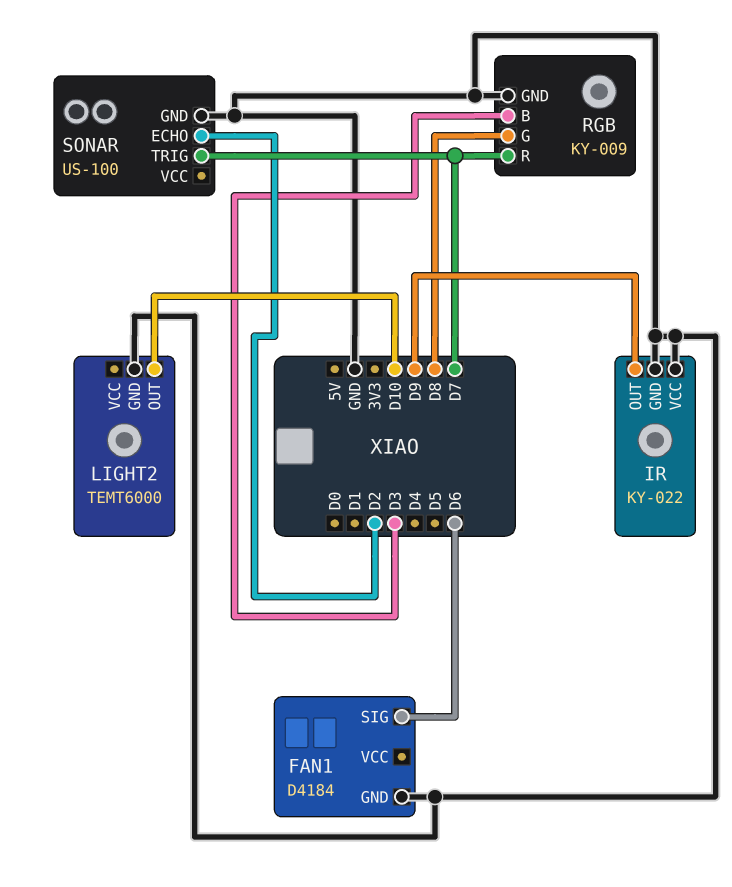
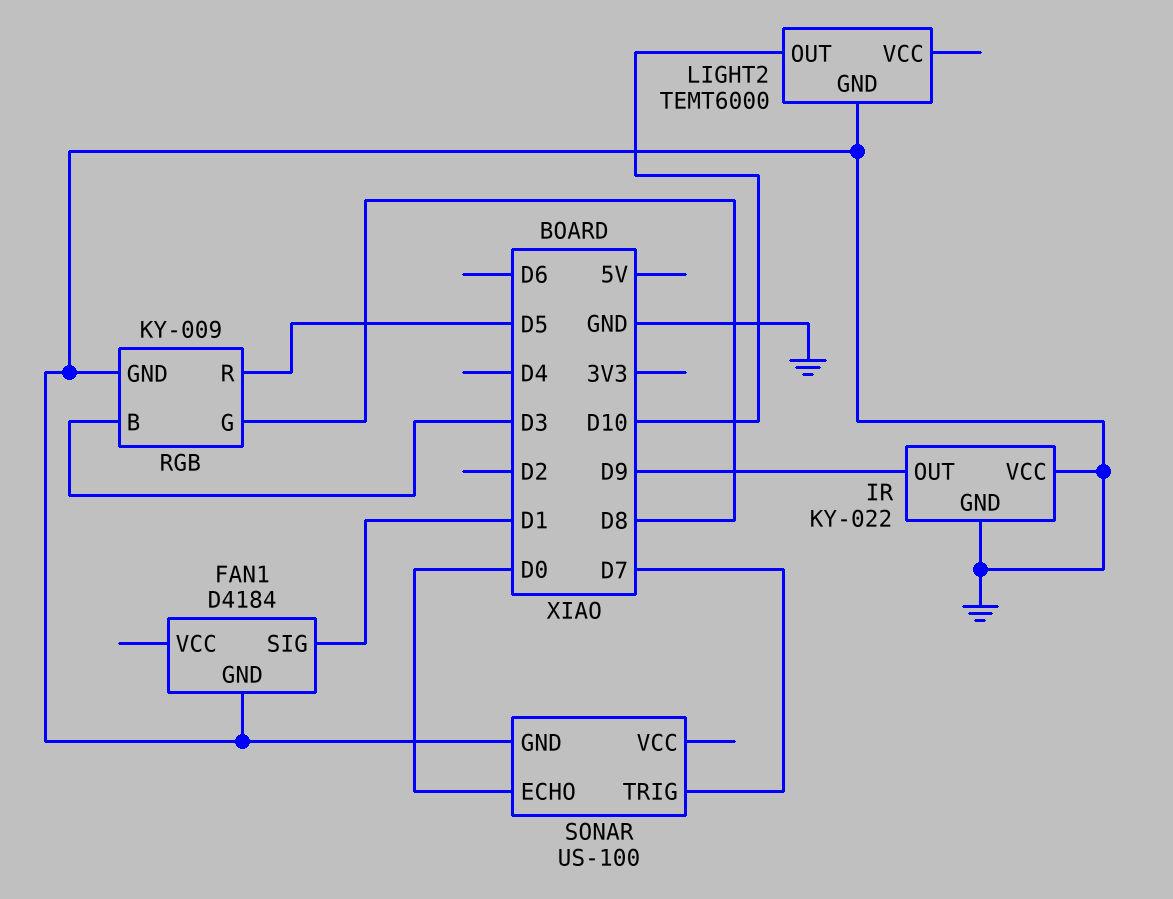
FAN1 pin SIG: D6 -> D1
RGB pin R: D7 -> D5
SONAR pin ECHO: D2 -> D0

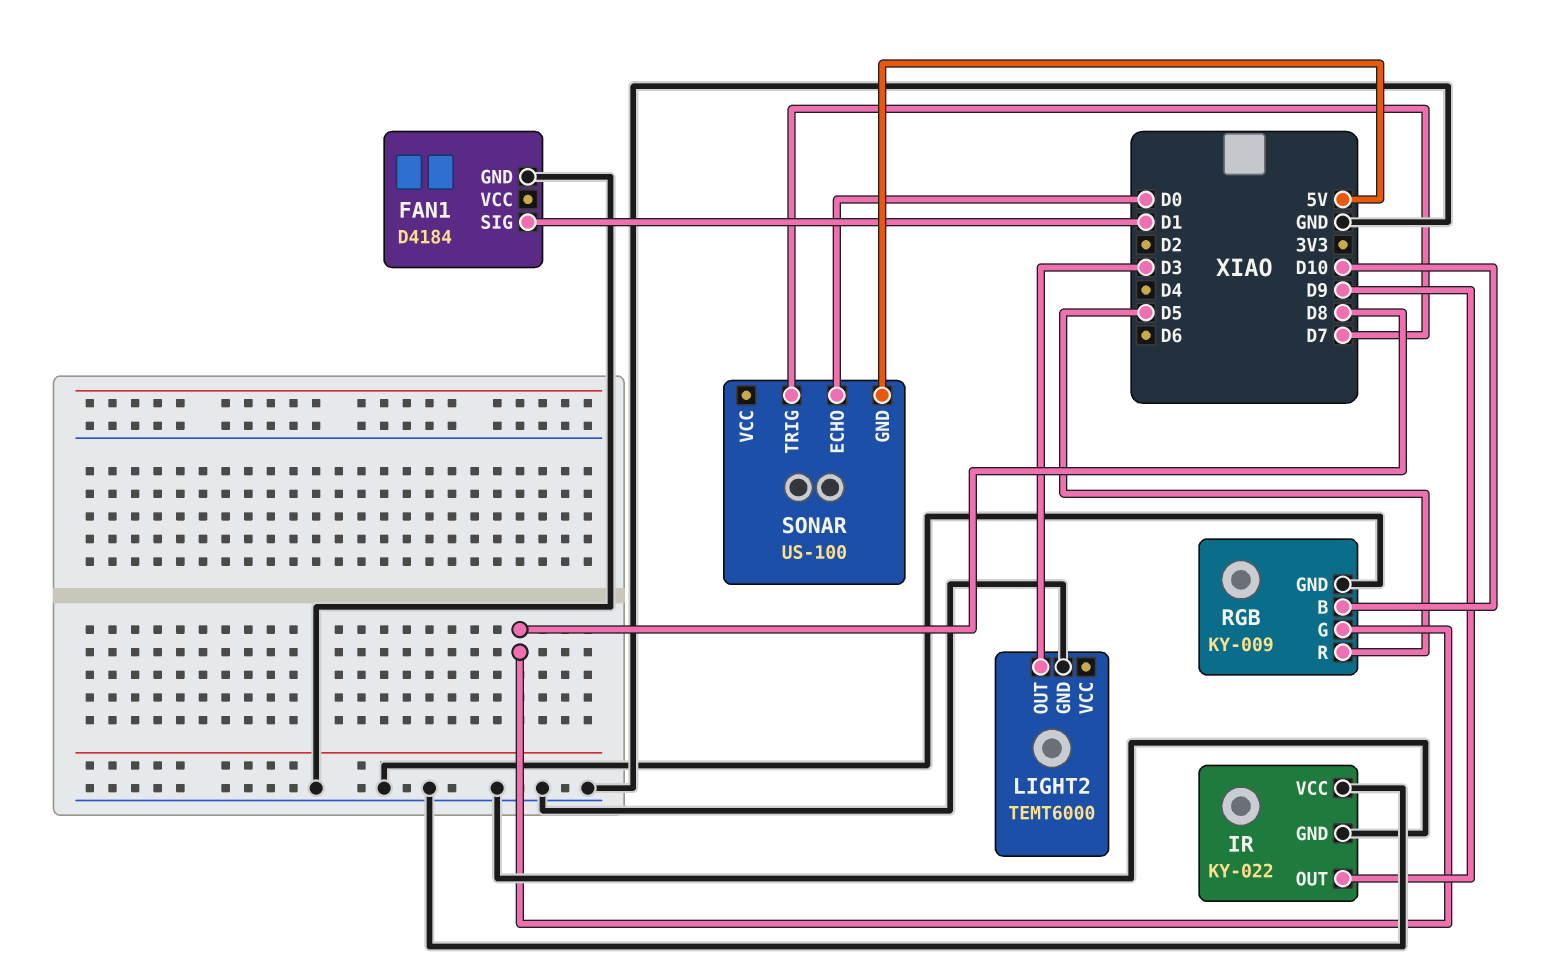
LIGHT2 pin OUT: D10 -> D3
RGB pin B: D3 -> D10
SONAR pin GND: GND -> 5V

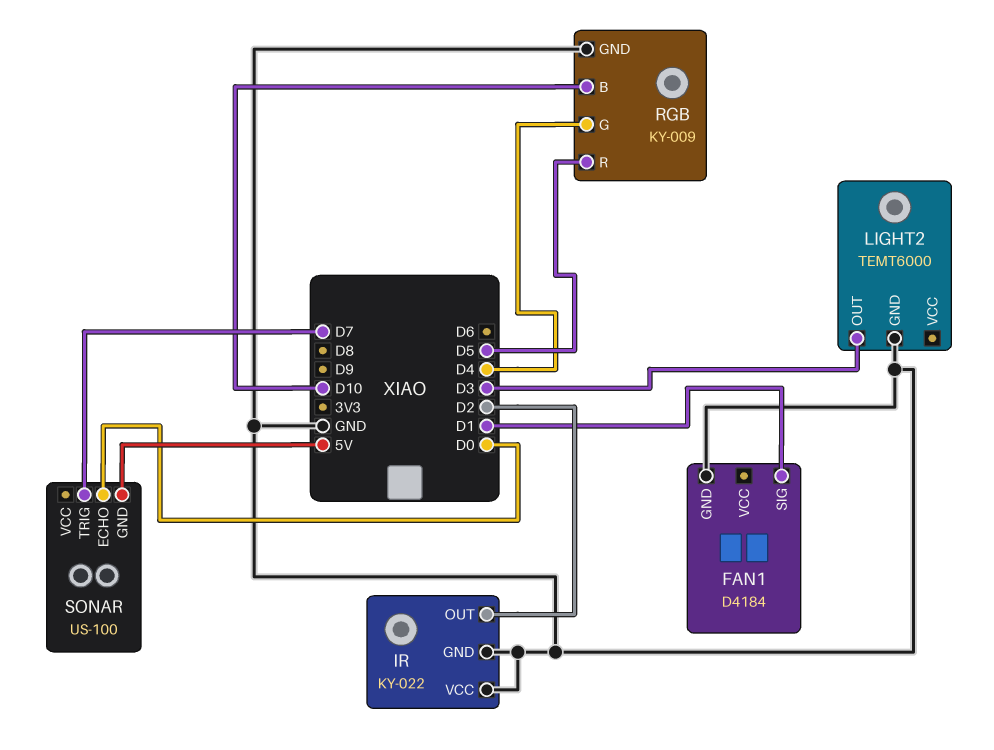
IR pin OUT: D9 -> D2
RGB pin G: D8 -> D4

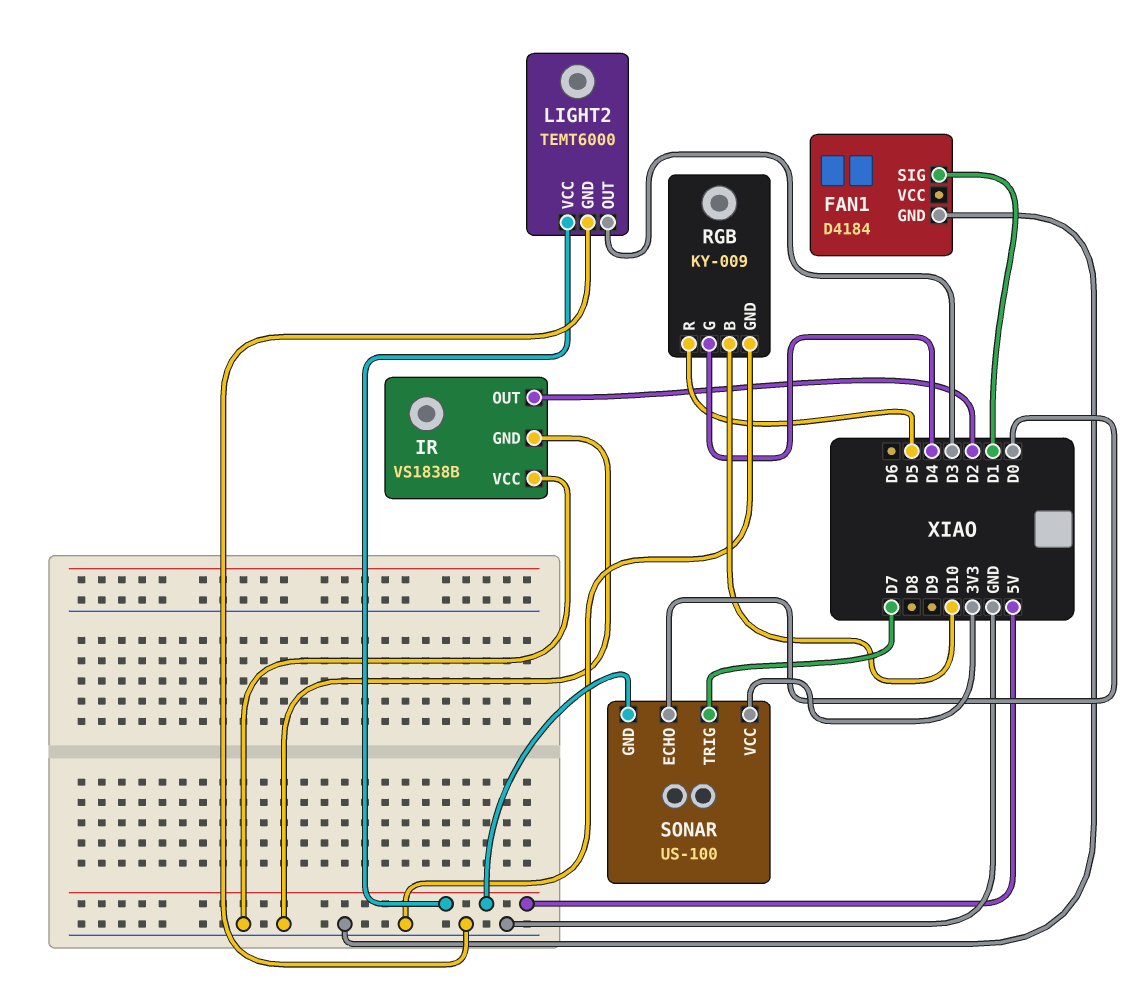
IR: KY-022 -> VS1838B
LIGHT2 pin VCC: none -> 5V
SONAR pin VCC: none -> 3V3

